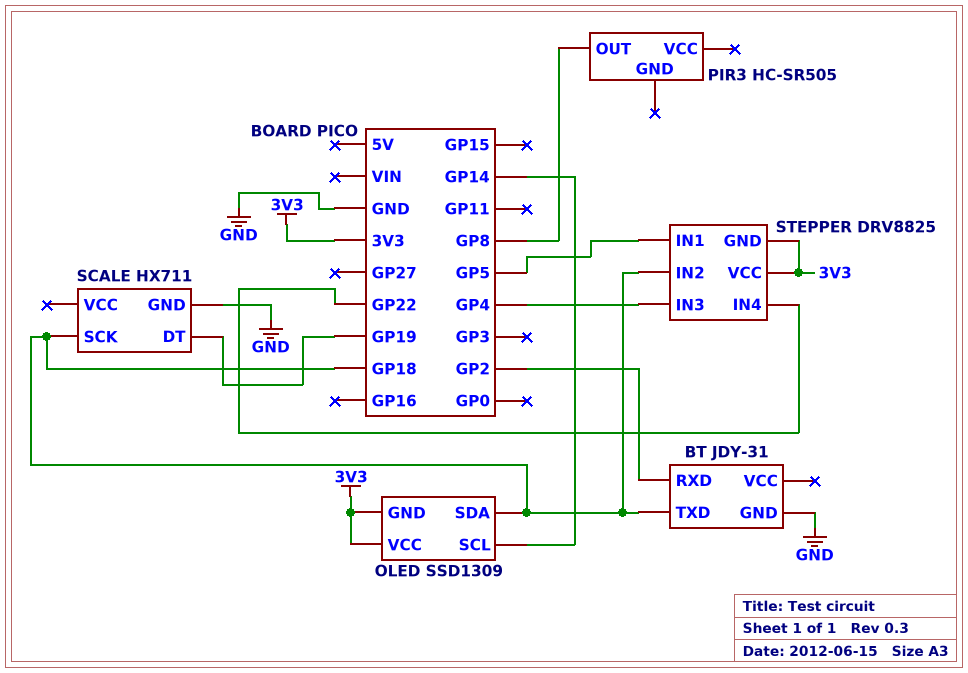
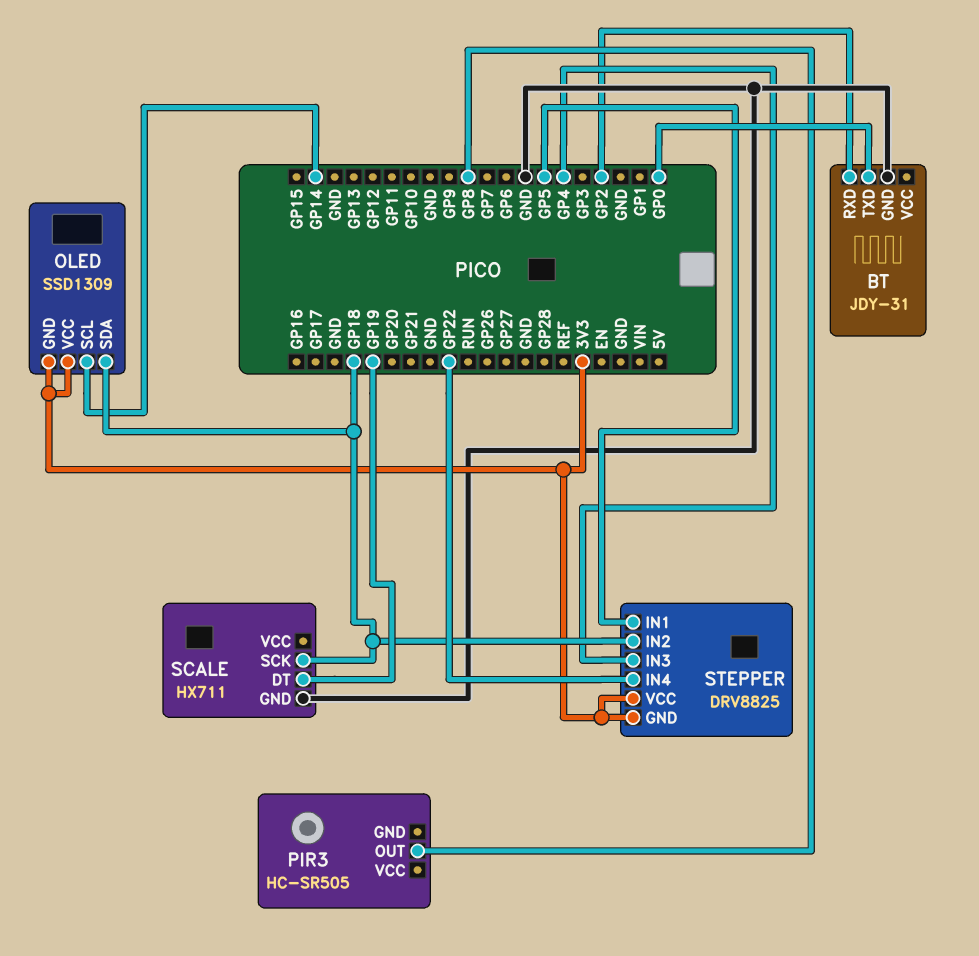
BT pin TXD: GP18 -> GP0

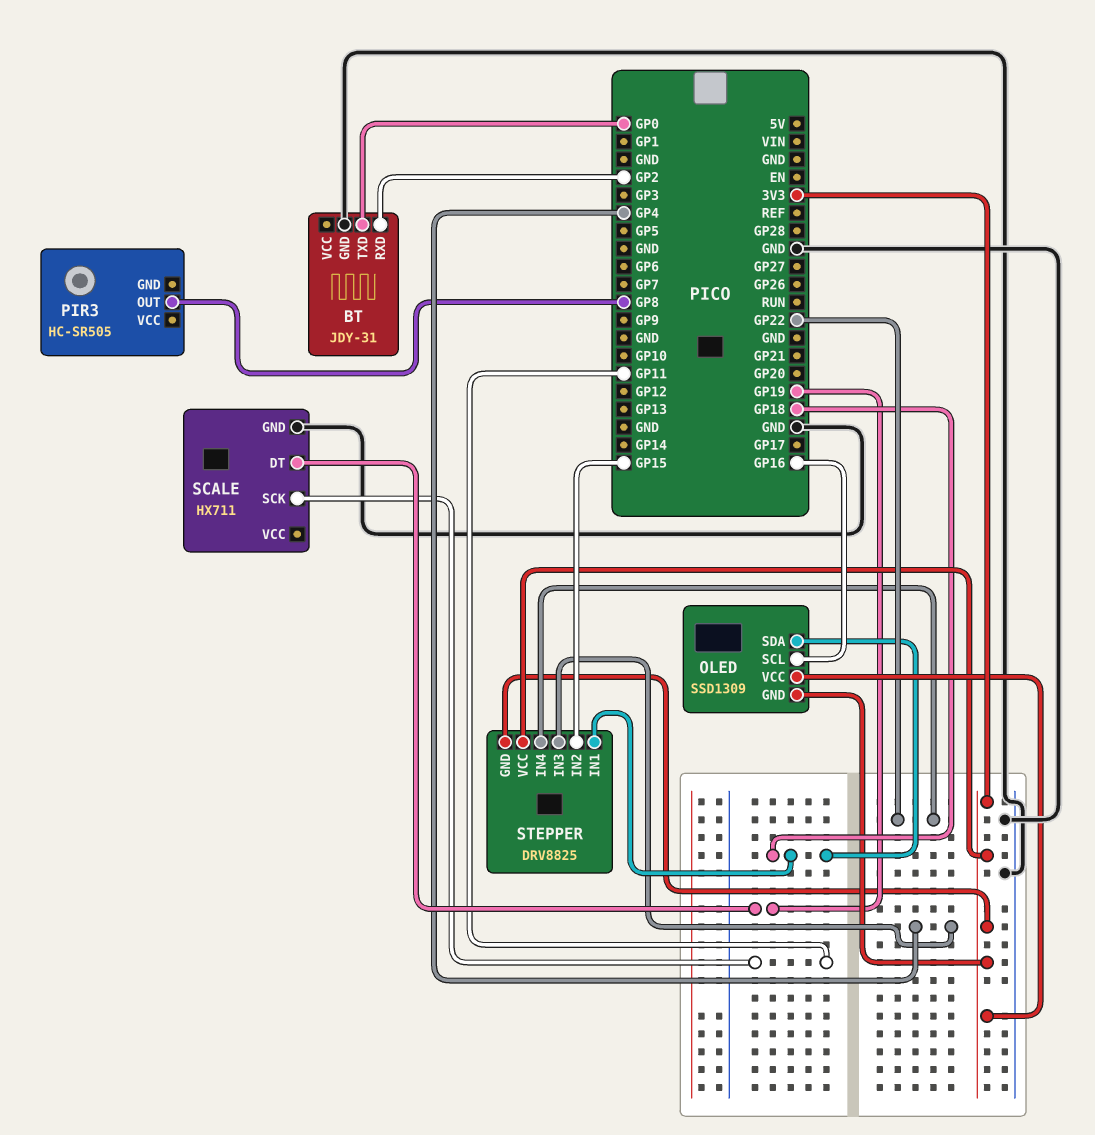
OLED pin SCL: GP14 -> GP16
SCALE pin SCK: GP18 -> GP11
STEPPER pin IN1: GP5 -> GP18
STEPPER pin IN2: GP18 -> GP15

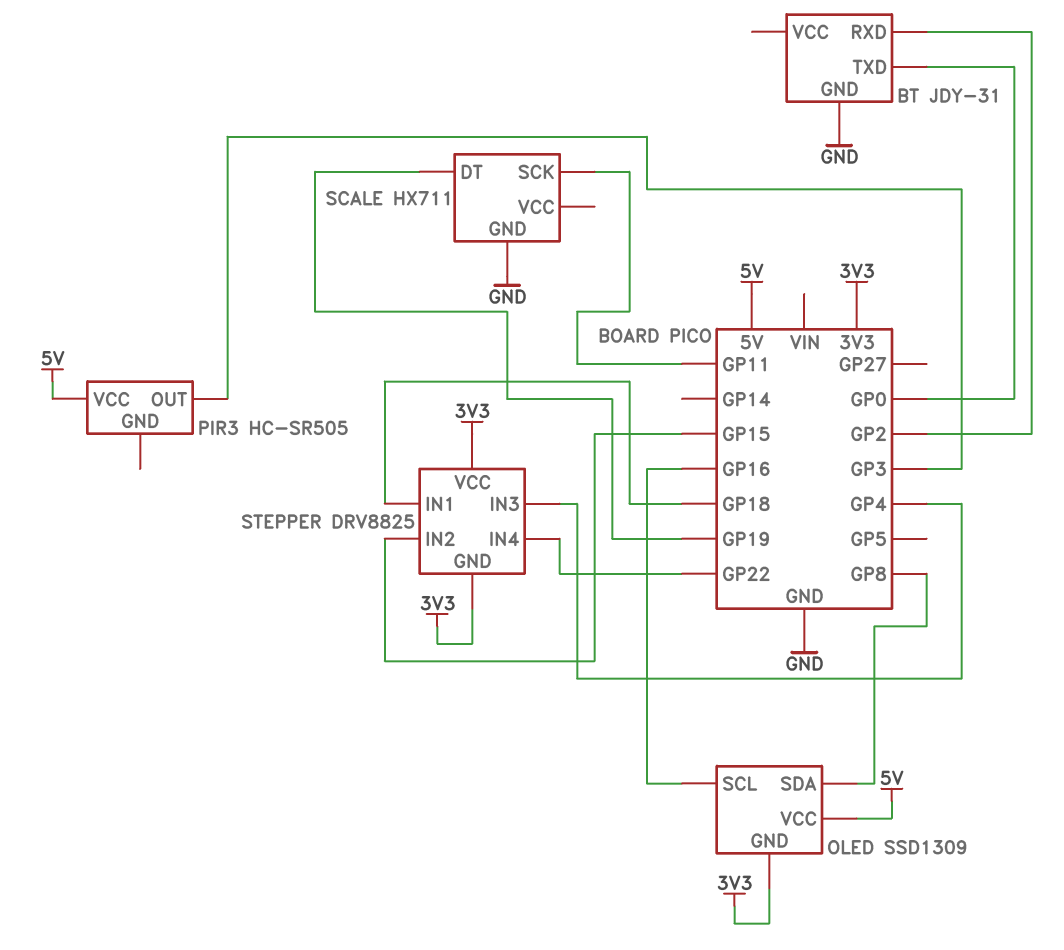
OLED pin SDA: GP18 -> GP8
OLED pin VCC: 3V3 -> 5V
PIR3 pin OUT: GP8 -> GP3
PIR3 pin VCC: none -> 5V

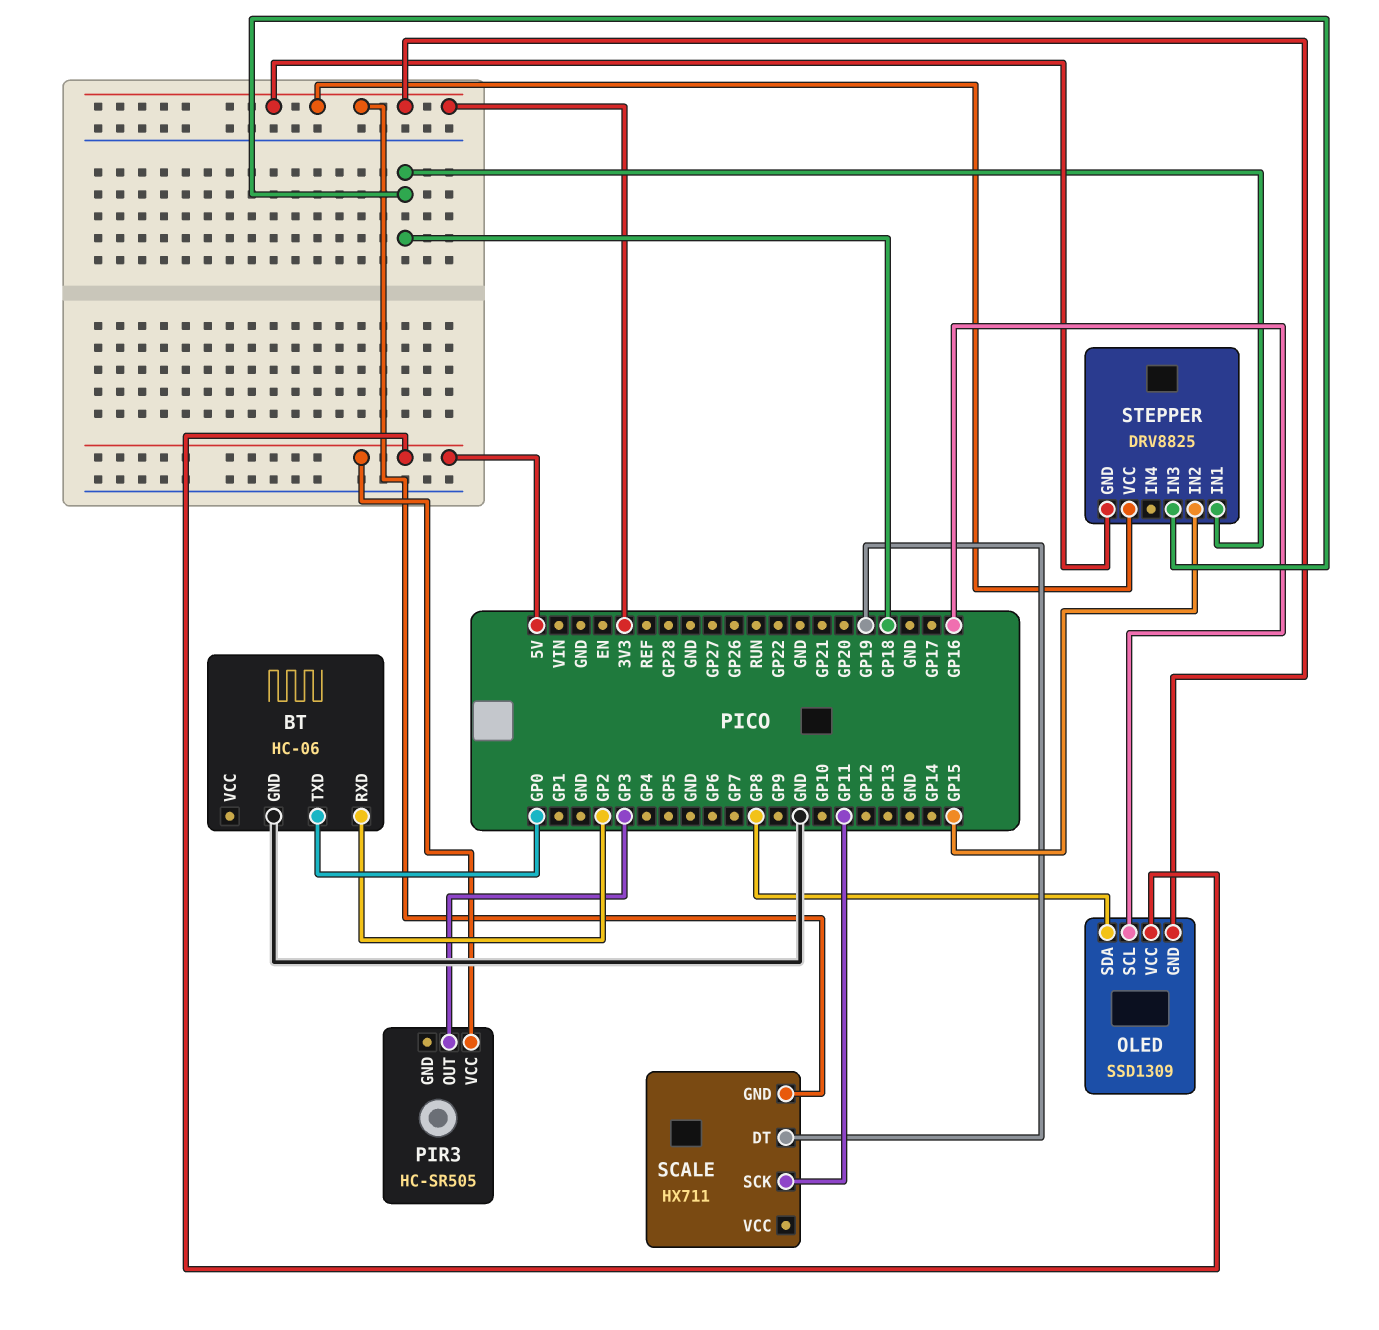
BT: JDY-31 -> HC-06
SCALE pin GND: GND -> 3V3
STEPPER pin IN3: GP4 -> GP18
STEPPER pin IN4: GP22 -> none

